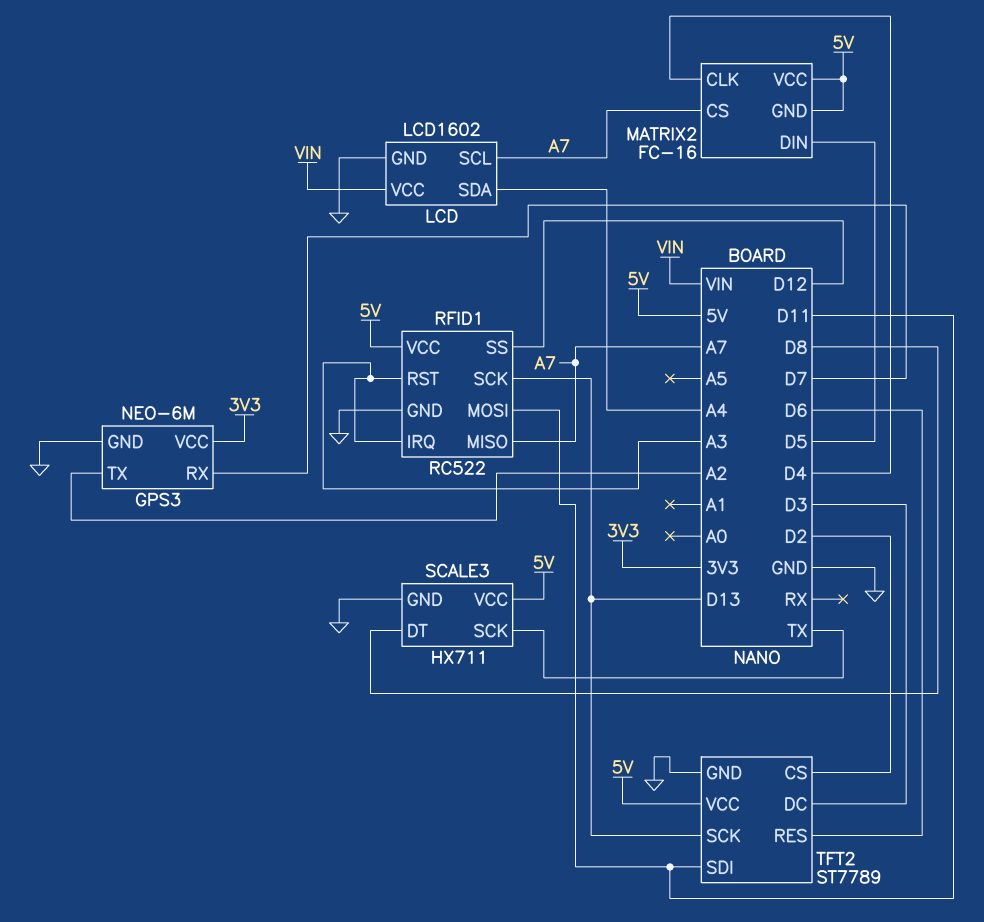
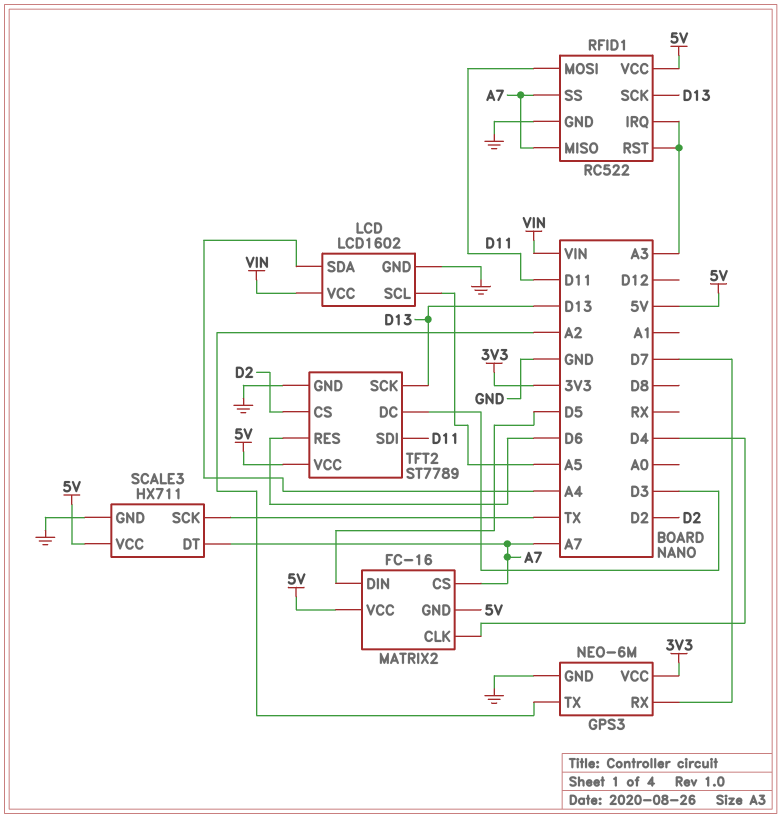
LCD pin SCL: A7 -> A5
RFID1 pin SS: D12 -> A7
SCALE3 pin DT: D8 -> A7

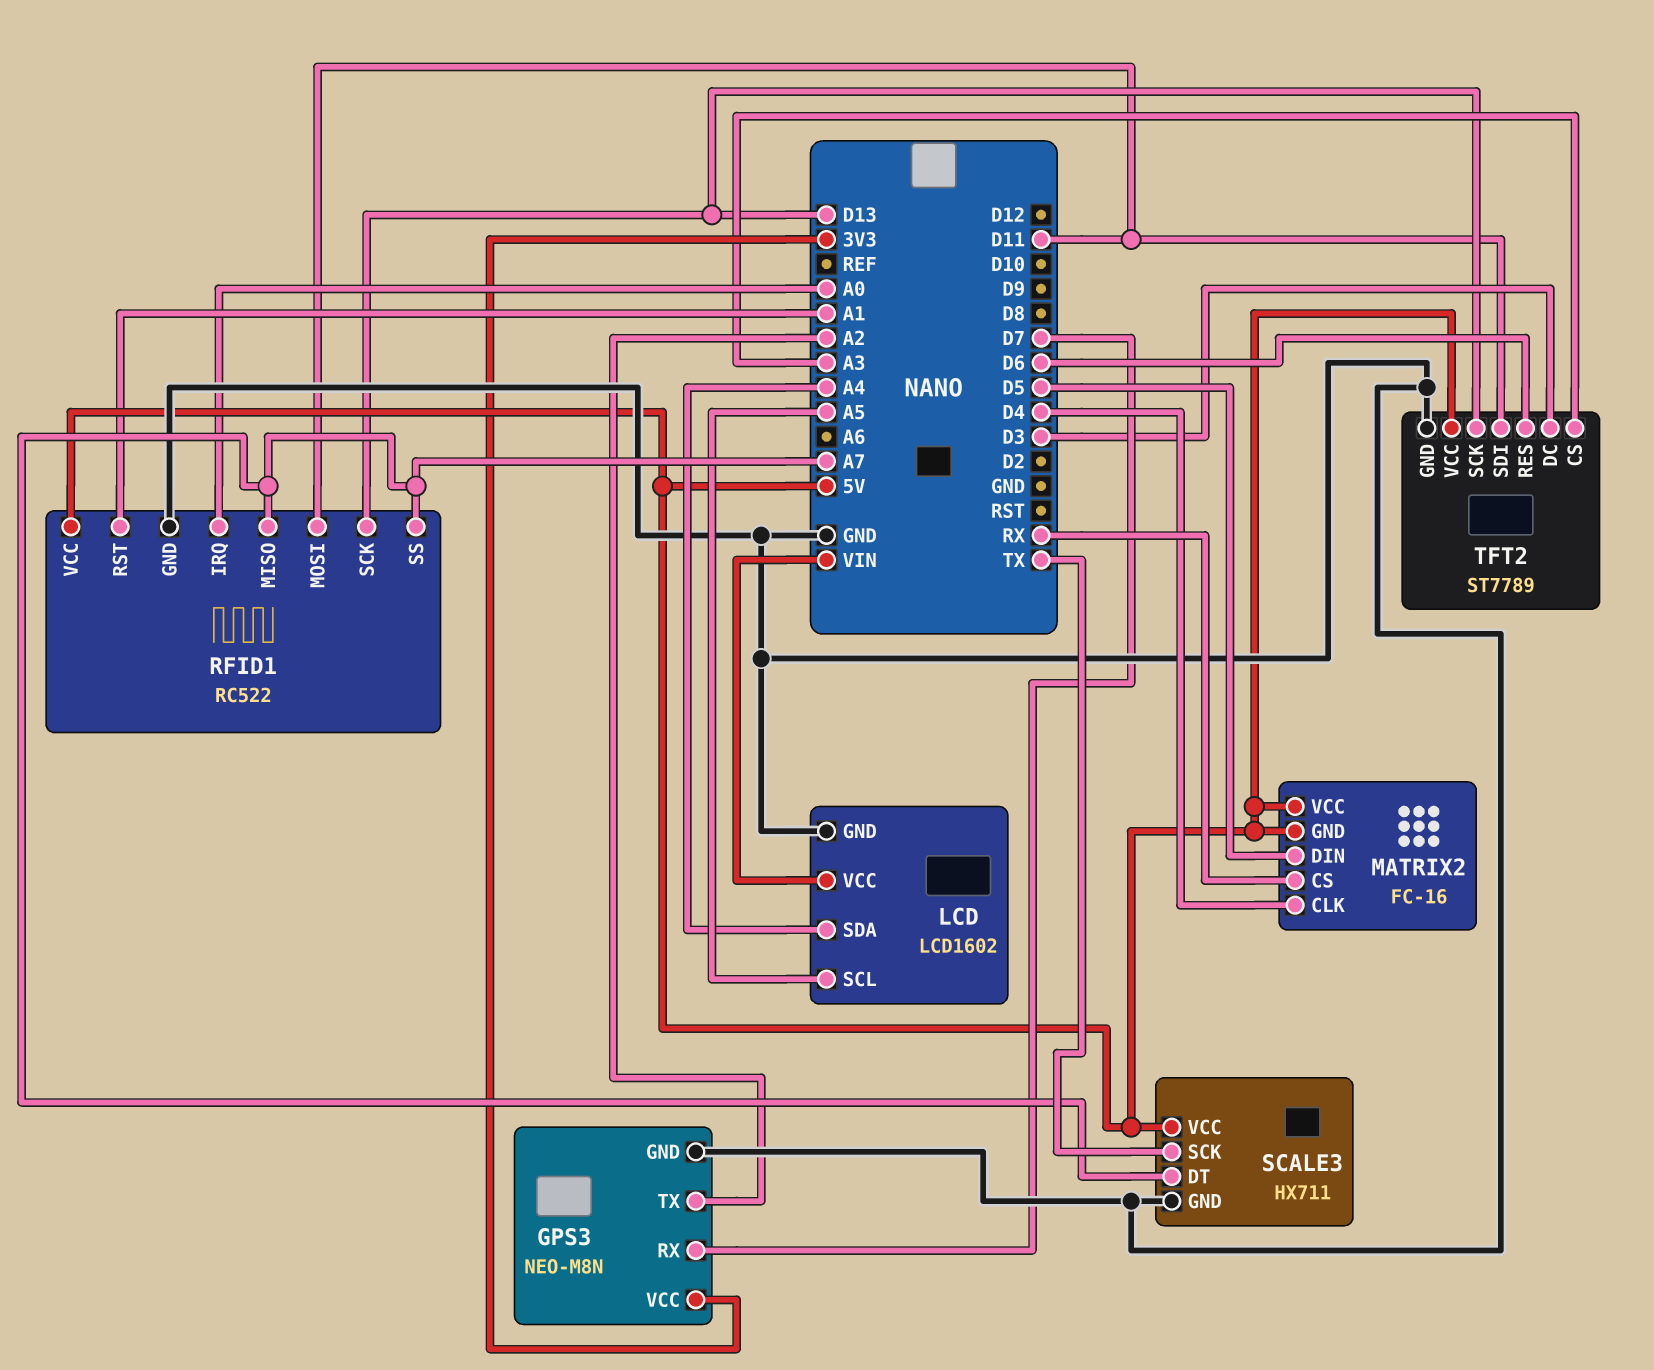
GPS3: NEO-6M -> NEO-M8N
MATRIX2 pin CS: A7 -> RX
RFID1 pin IRQ: A3 -> A0
RFID1 pin RST: A3 -> A1
TFT2 pin CS: D2 -> A3

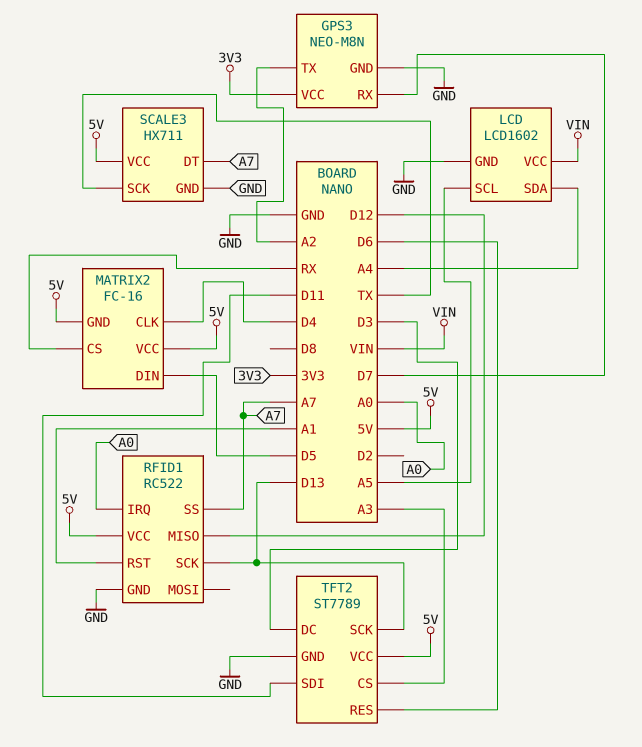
RFID1 pin MISO: A7 -> D12
RFID1 pin MOSI: D11 -> none

